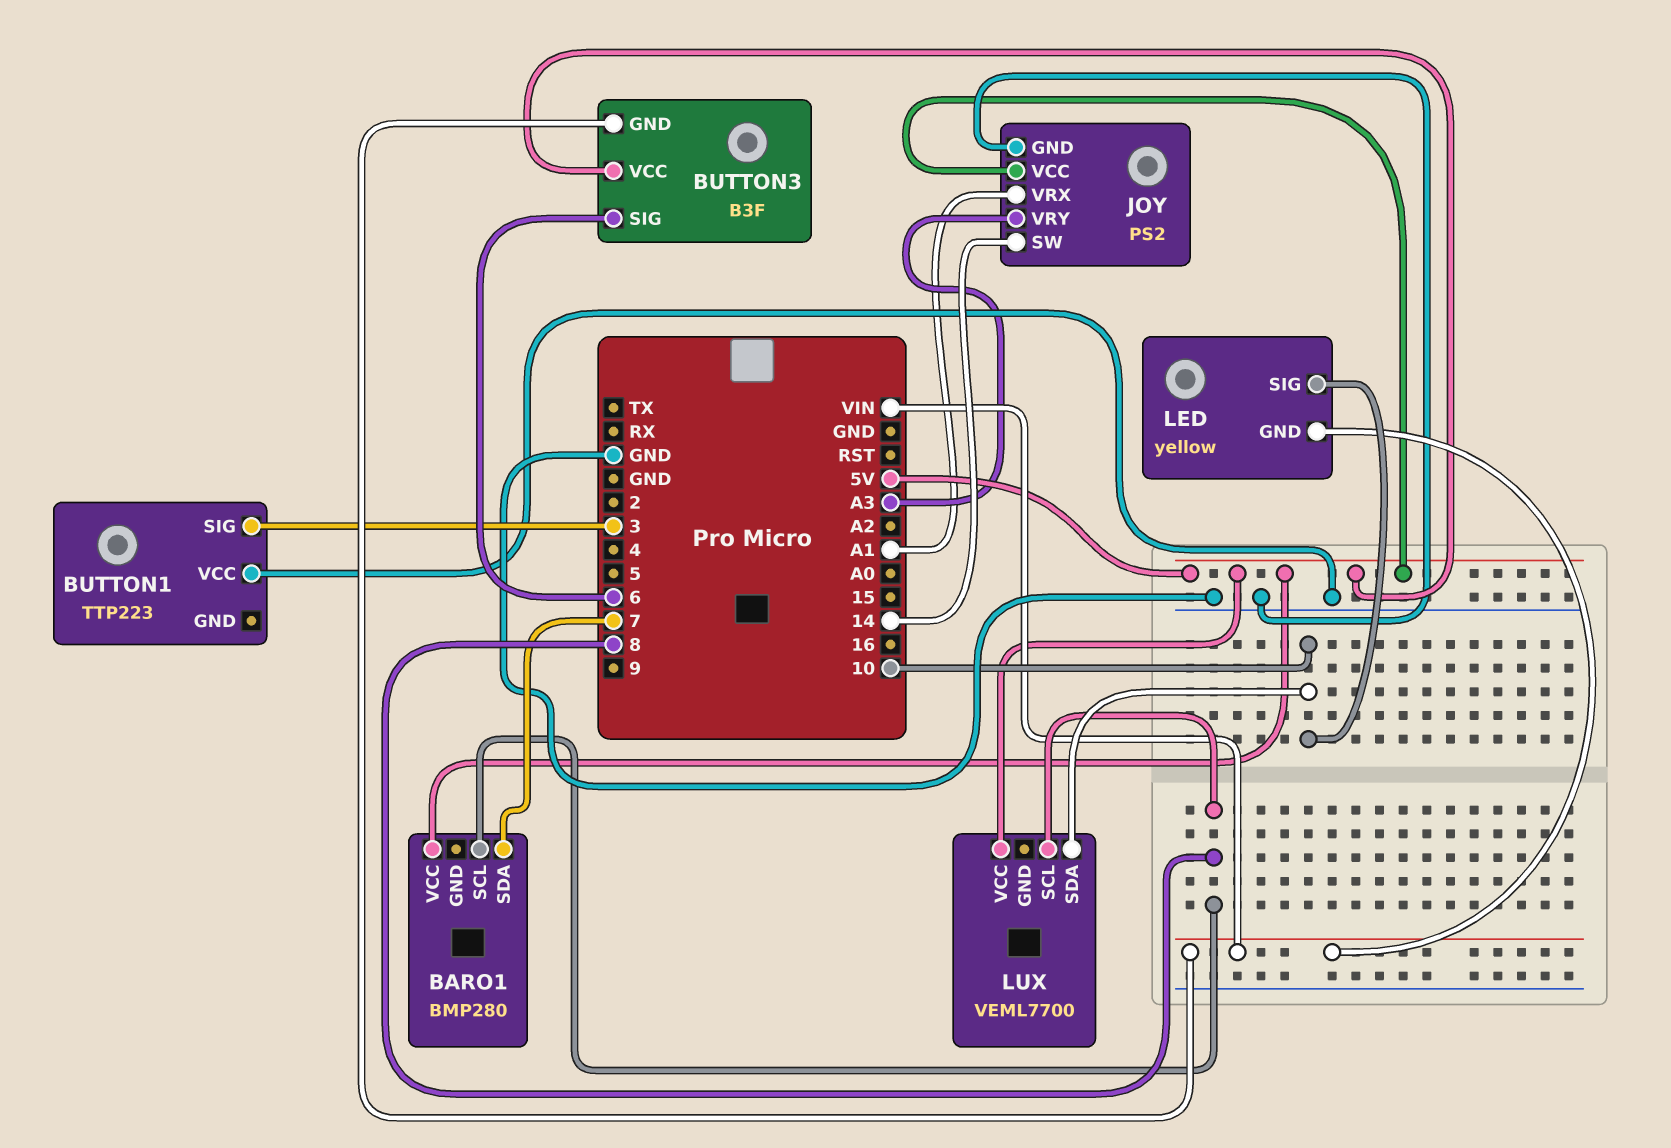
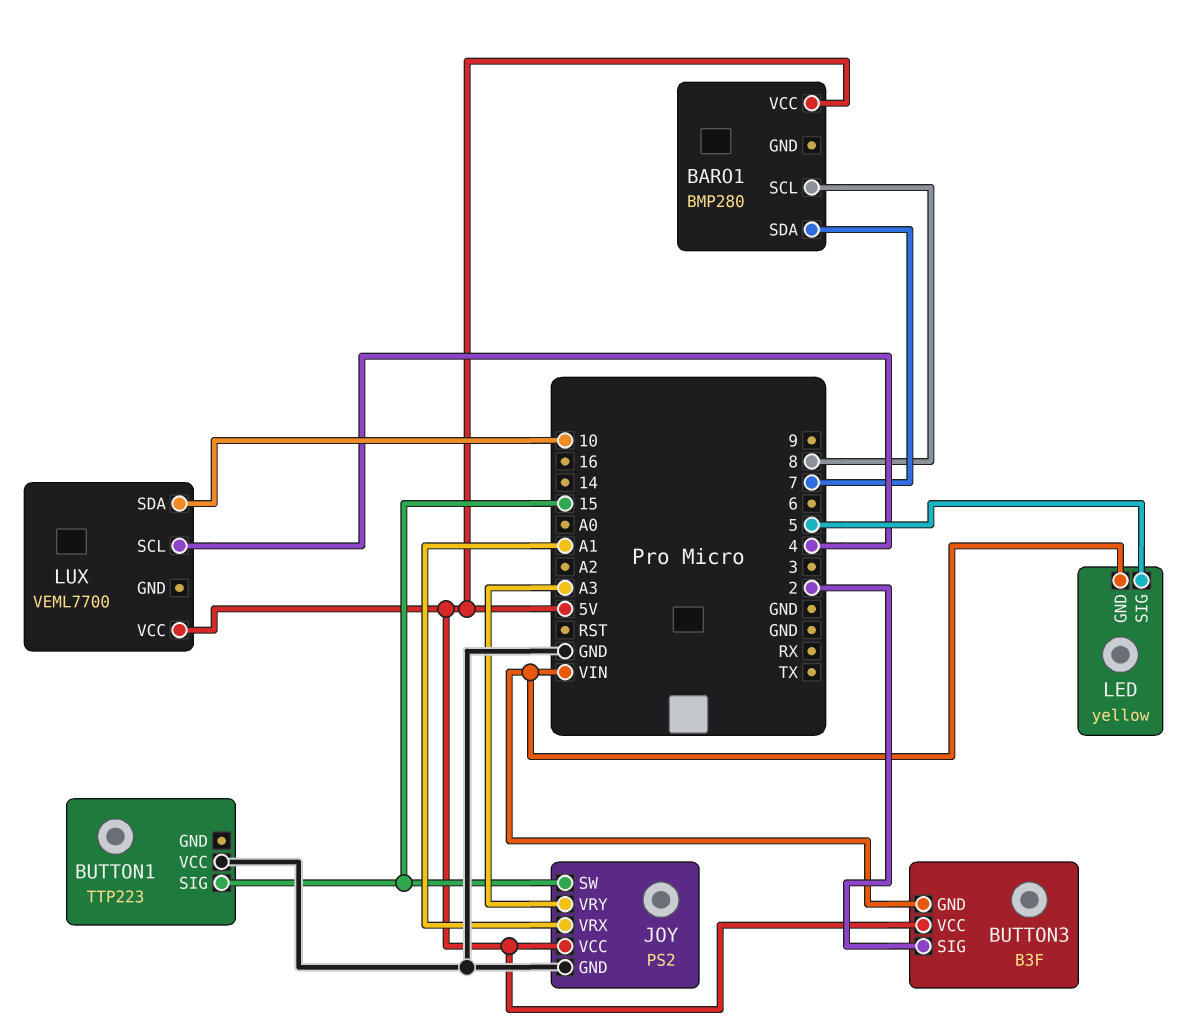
BUTTON1 pin SIG: 3 -> 15
BUTTON3 pin SIG: 6 -> 2
JOY pin SW: 14 -> 15
LED pin SIG: 10 -> 5
LUX pin SCL: 8 -> 4

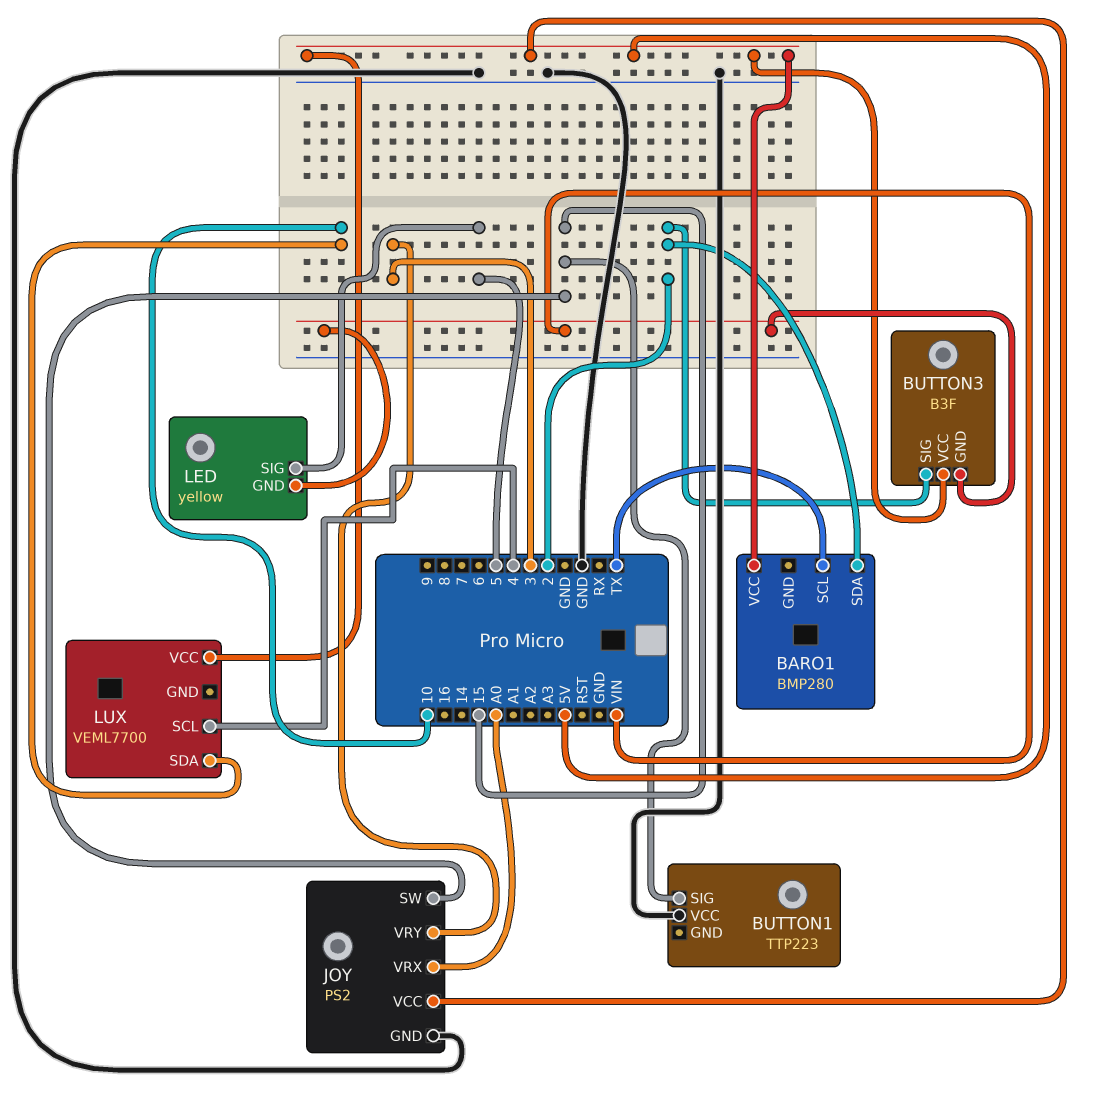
BARO1 pin SCL: 8 -> TX
BARO1 pin SDA: 7 -> 2
JOY pin VRX: A1 -> A0
JOY pin VRY: A3 -> 3

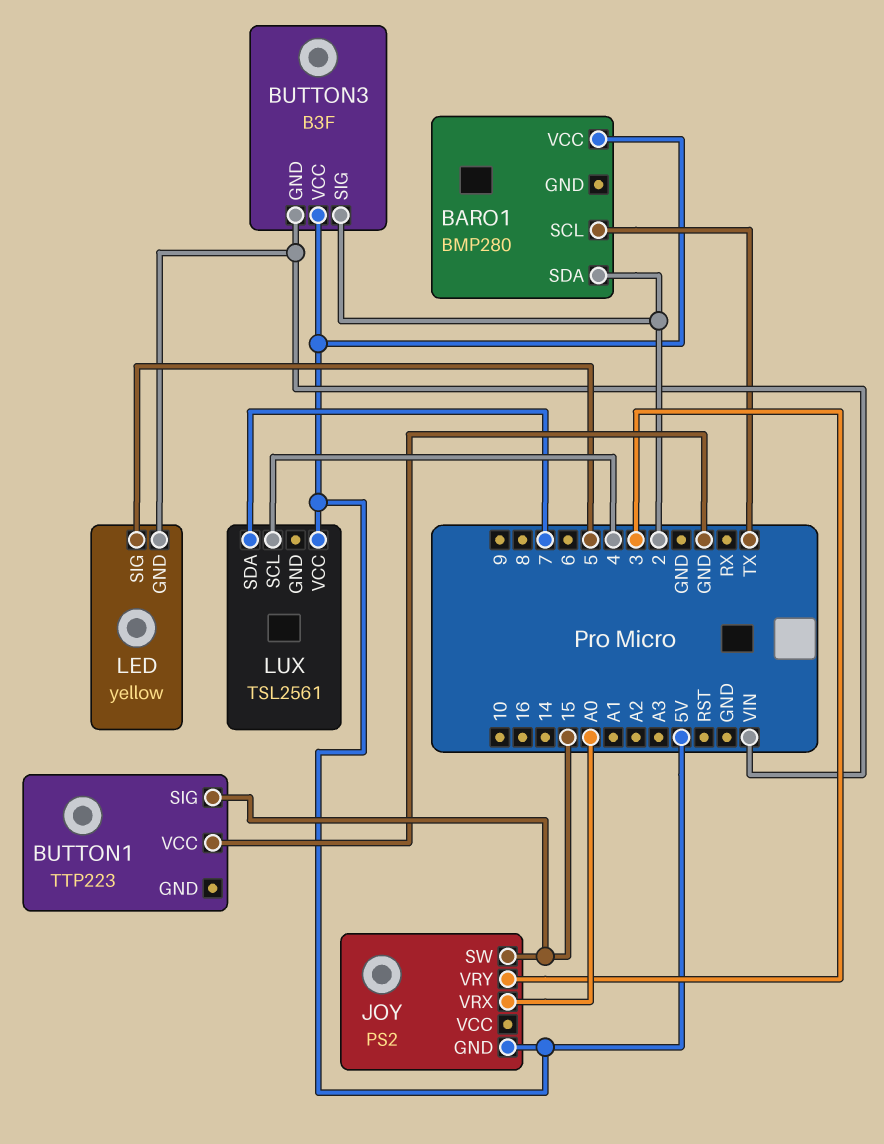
JOY pin GND: GND -> 5V
JOY pin VCC: 5V -> none
LUX: VEML7700 -> TSL2561
LUX pin SDA: 10 -> 7

